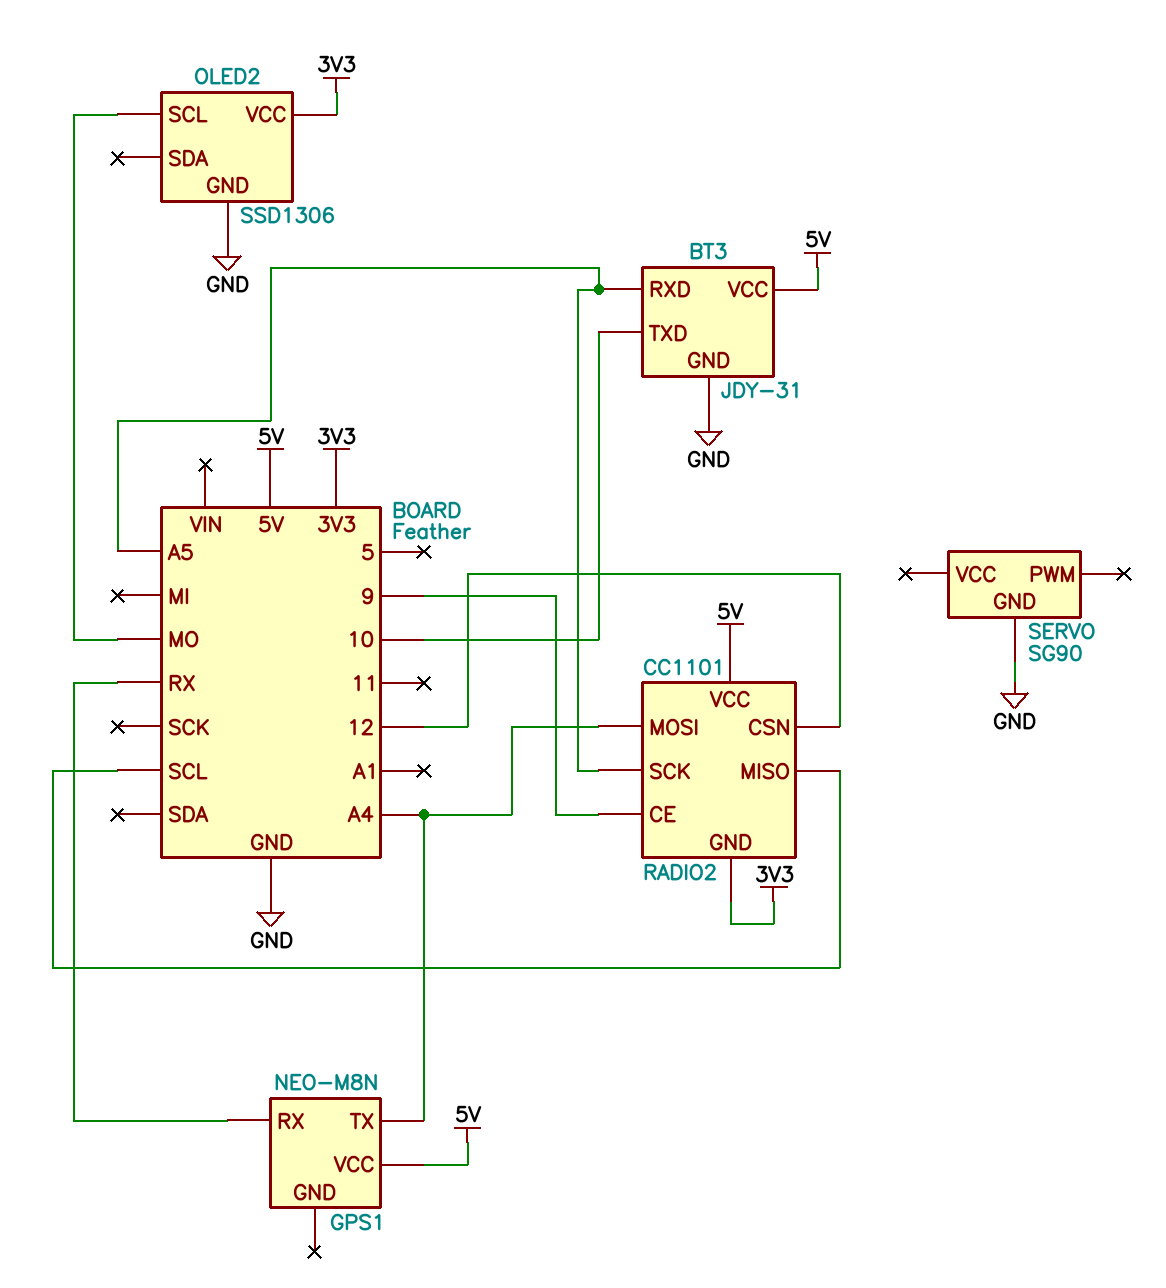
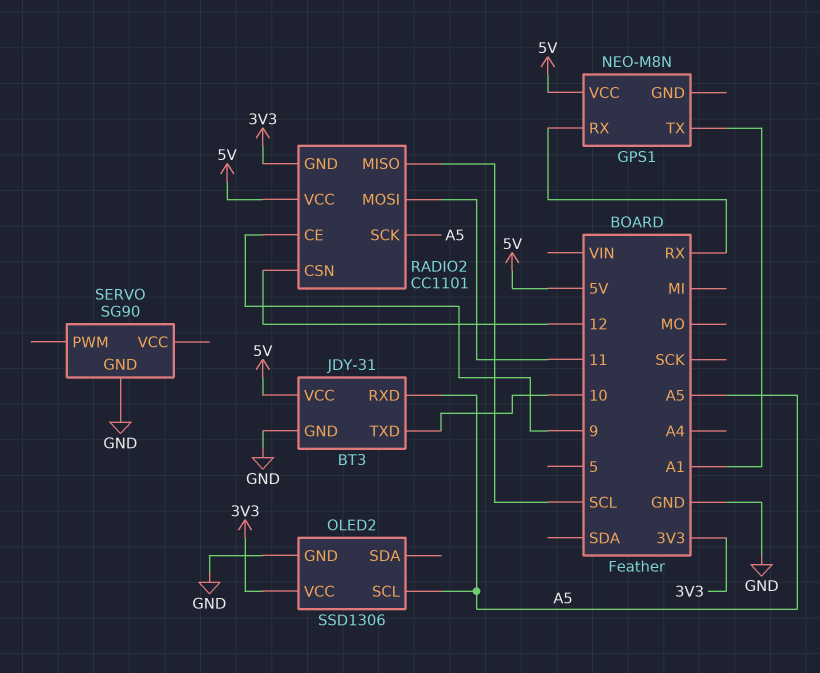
GPS1 pin TX: A4 -> A1
OLED2 pin SCL: MO -> A5
RADIO2 pin MOSI: A4 -> 11

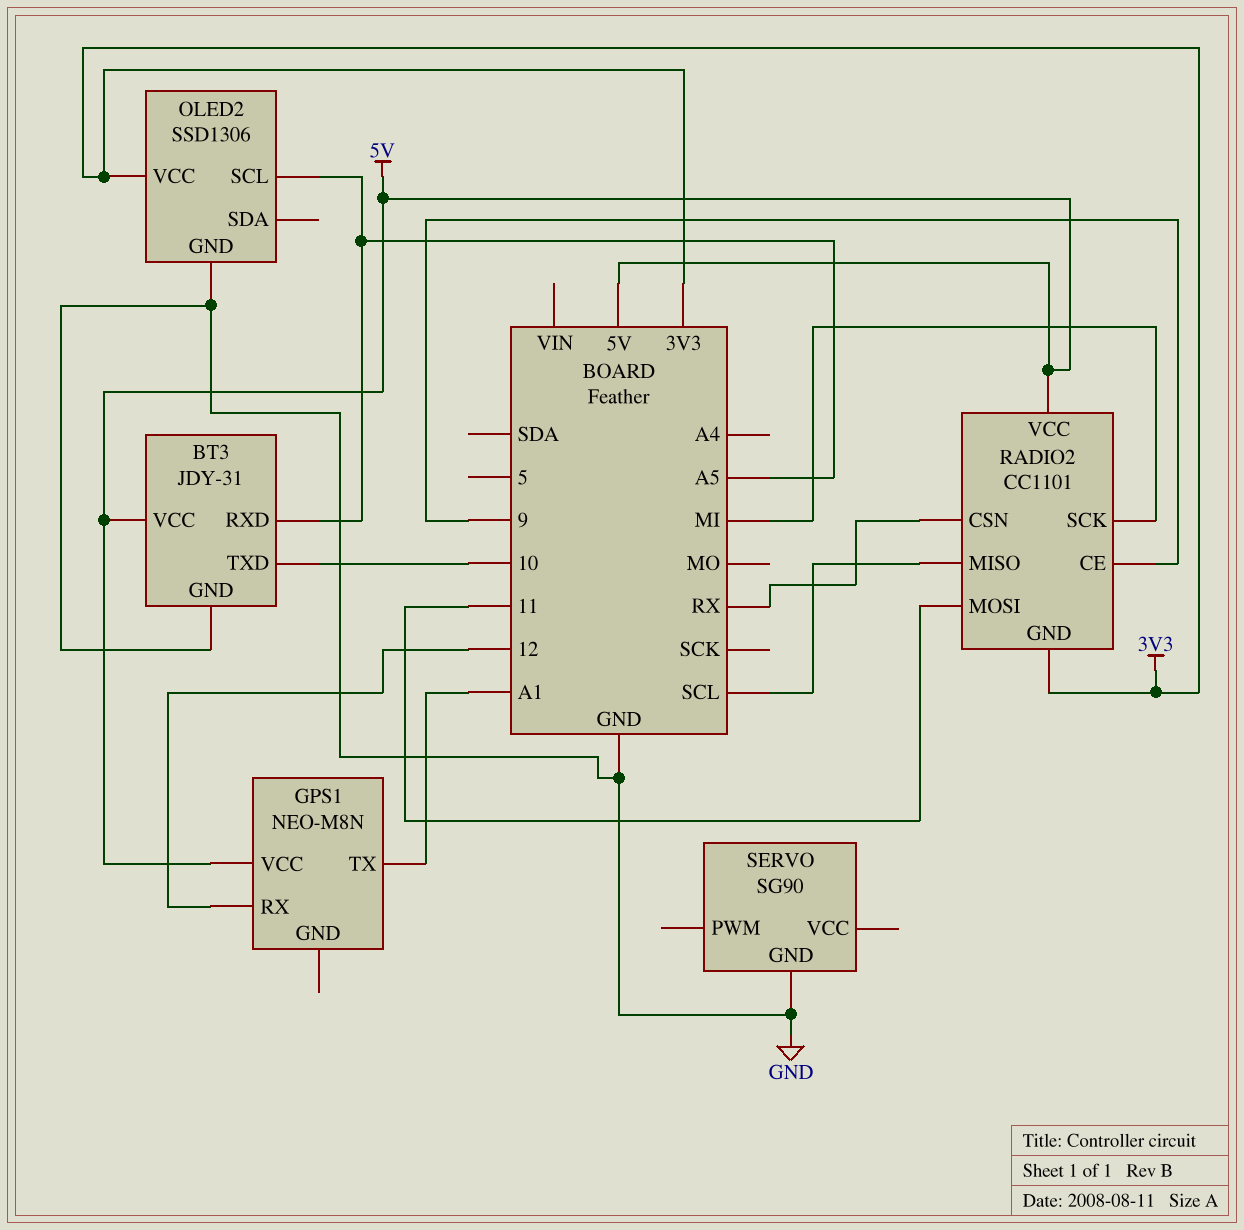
GPS1 pin RX: RX -> 12
RADIO2 pin CSN: 12 -> RX
RADIO2 pin SCK: A5 -> MI

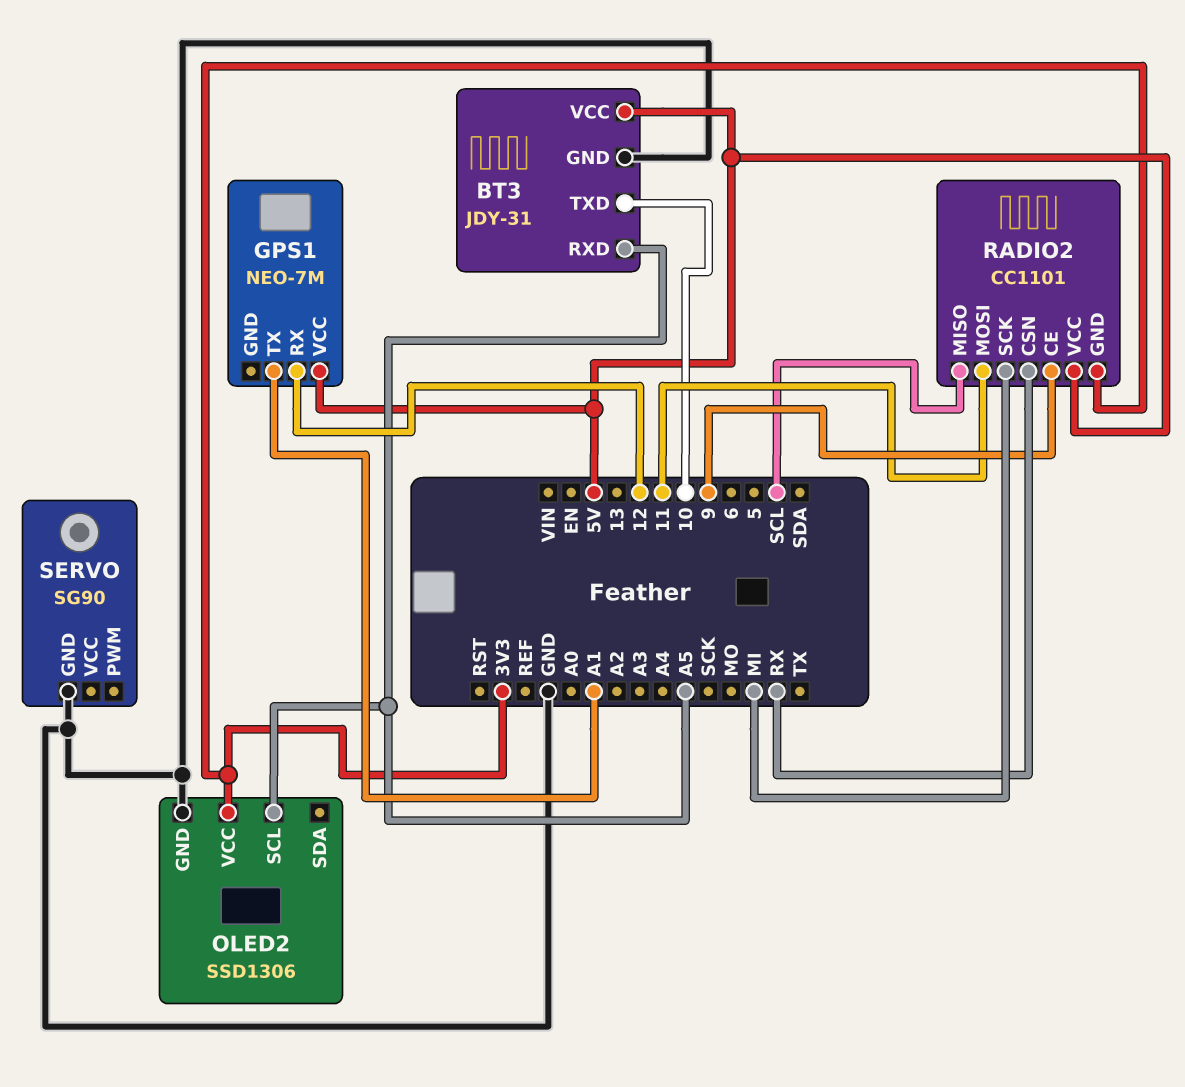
GPS1: NEO-M8N -> NEO-7M

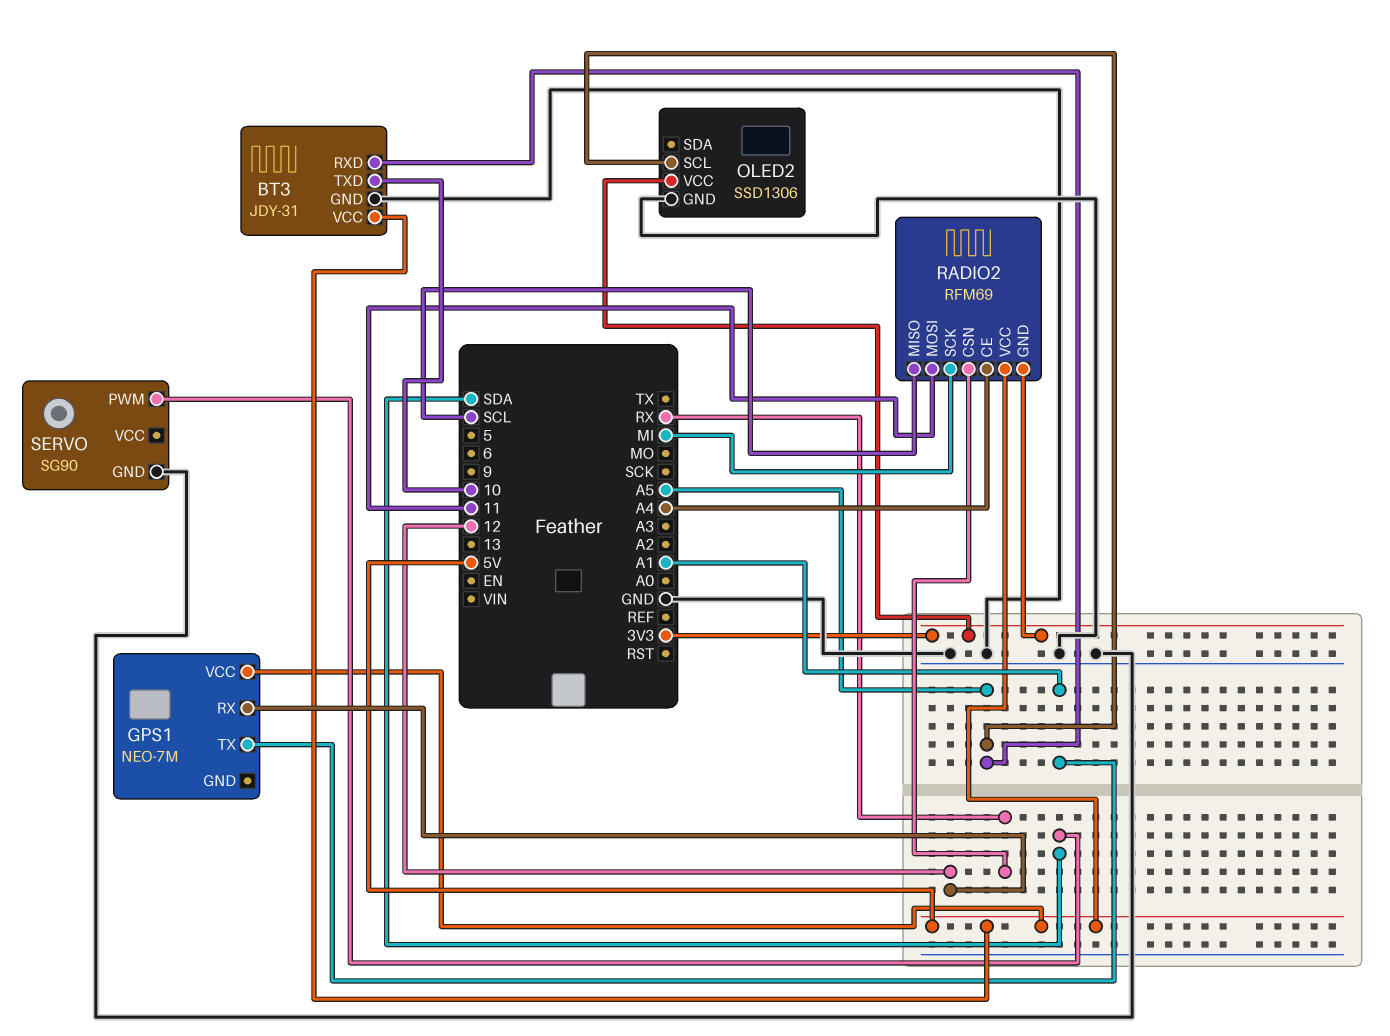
RADIO2: CC1101 -> RFM69
RADIO2 pin CE: 9 -> A4
SERVO pin PWM: none -> SDA

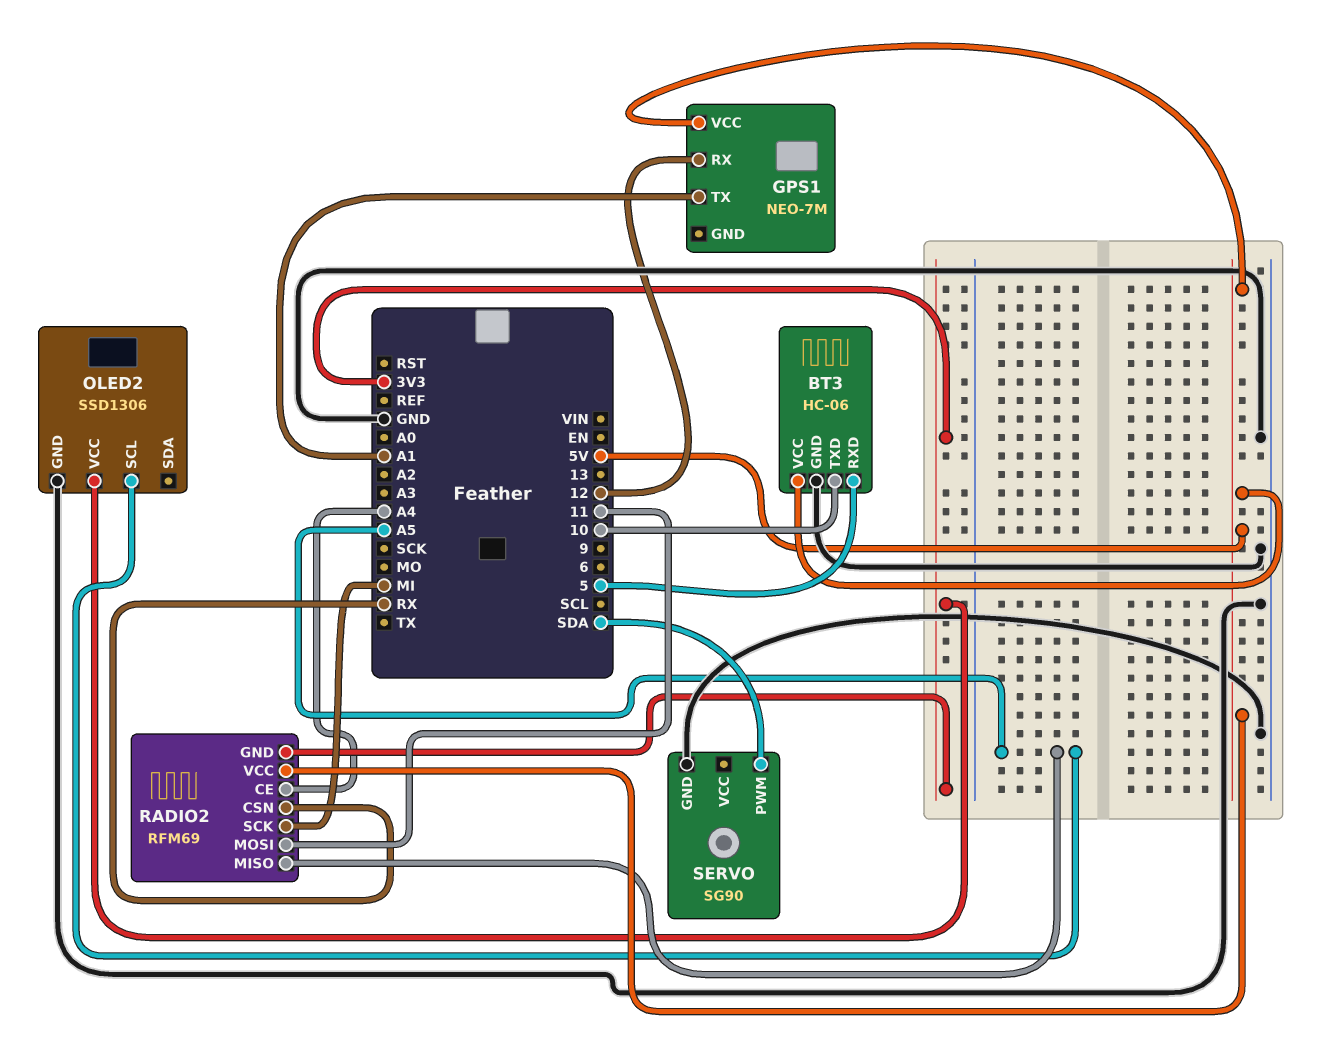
BT3: JDY-31 -> HC-06
BT3 pin RXD: A5 -> 5
RADIO2 pin MISO: SCL -> A5

